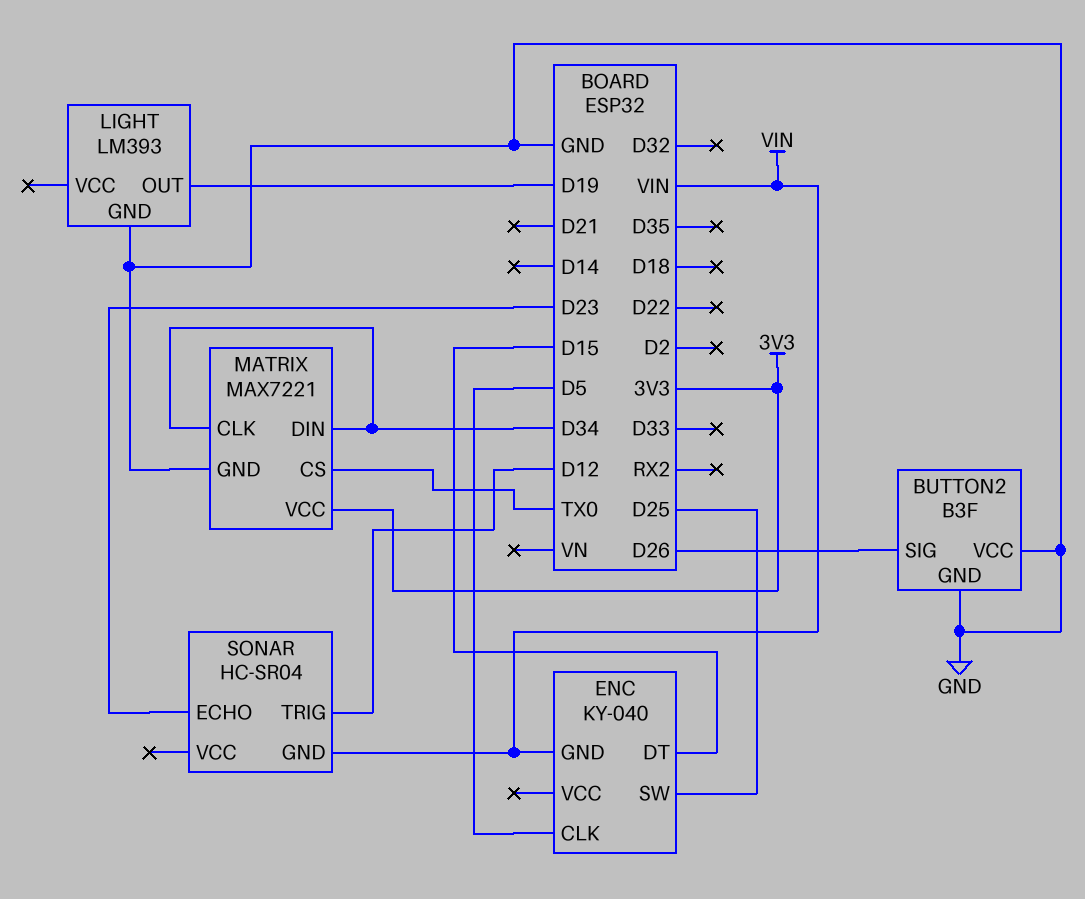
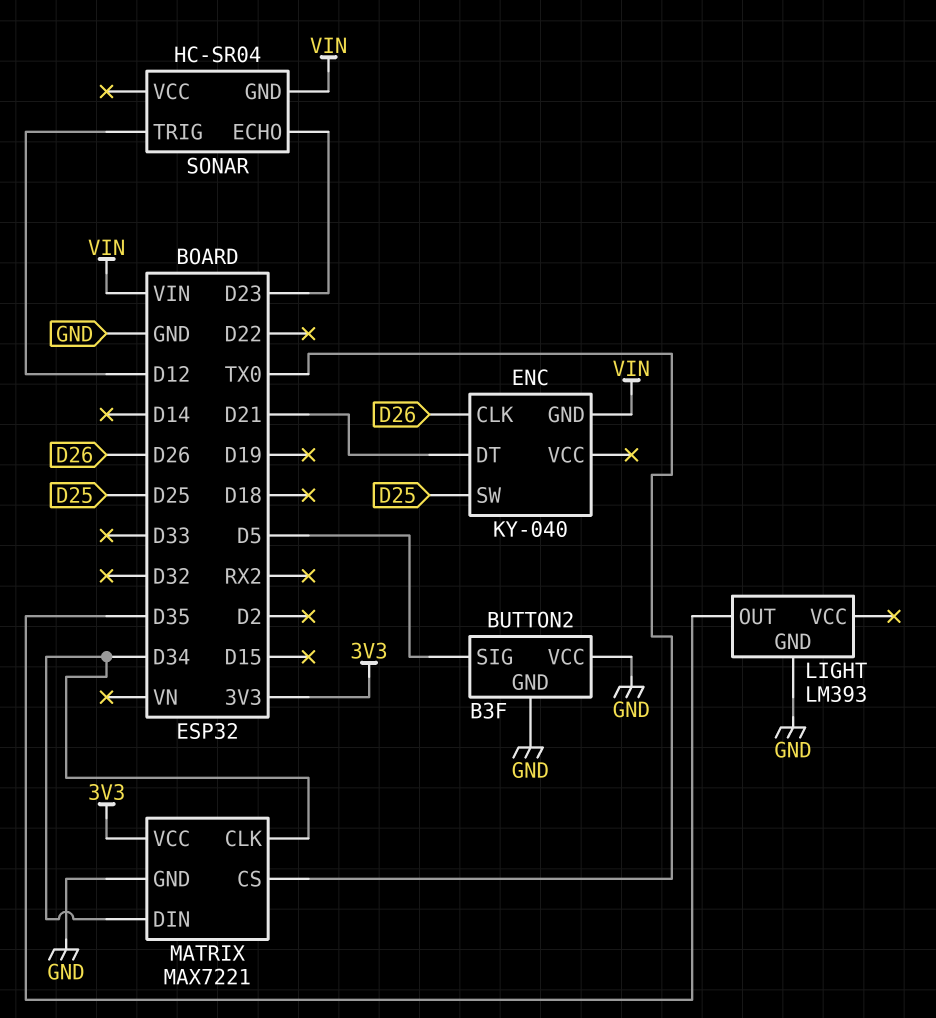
BUTTON2 pin SIG: D26 -> D5
ENC pin CLK: D5 -> D26
ENC pin DT: D15 -> D21
LIGHT pin OUT: D19 -> D35

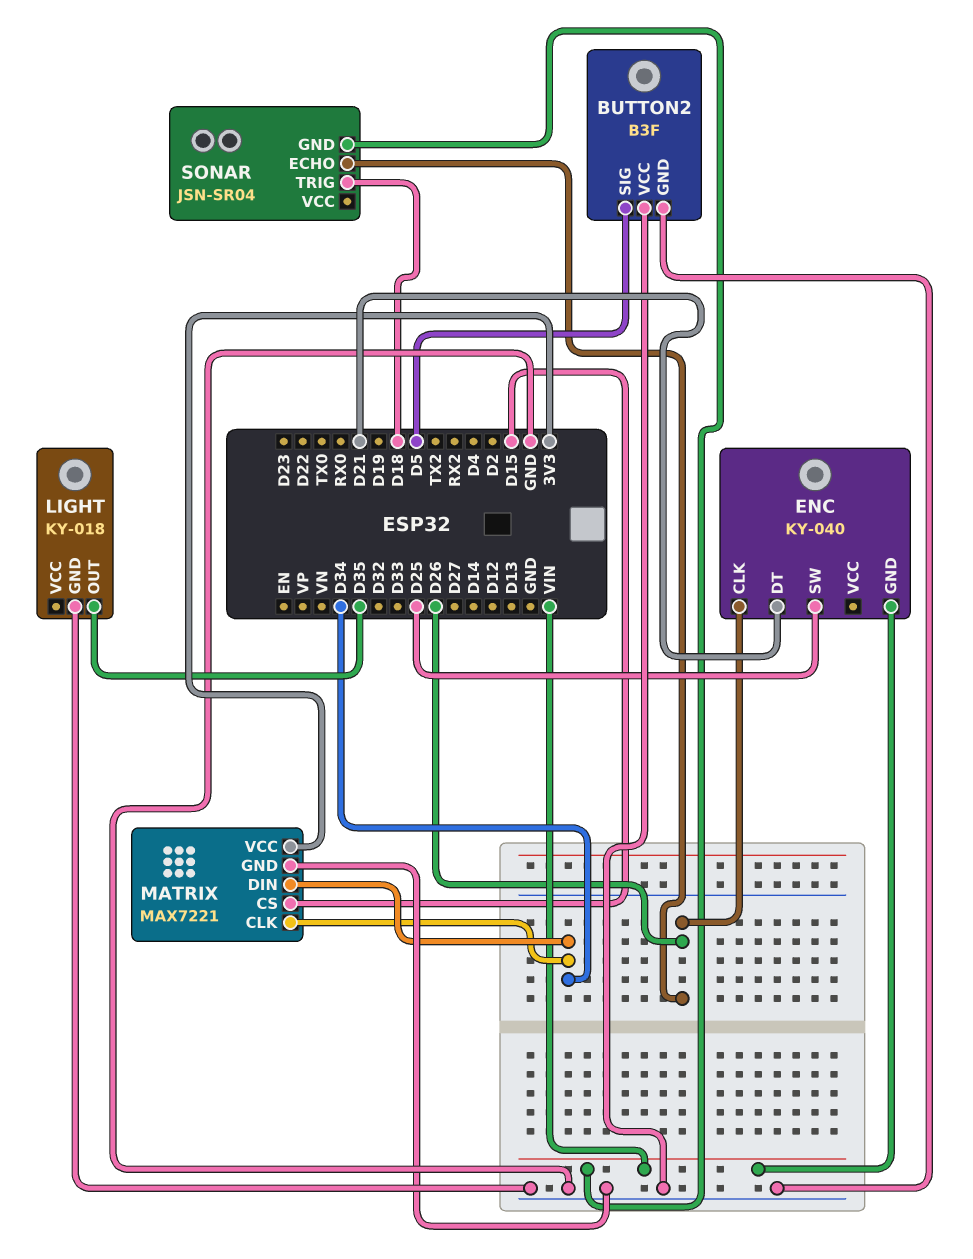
LIGHT: LM393 -> KY-018
MATRIX pin CS: TX0 -> D15
SONAR: HC-SR04 -> JSN-SR04
SONAR pin ECHO: D23 -> D26
SONAR pin TRIG: D12 -> D18

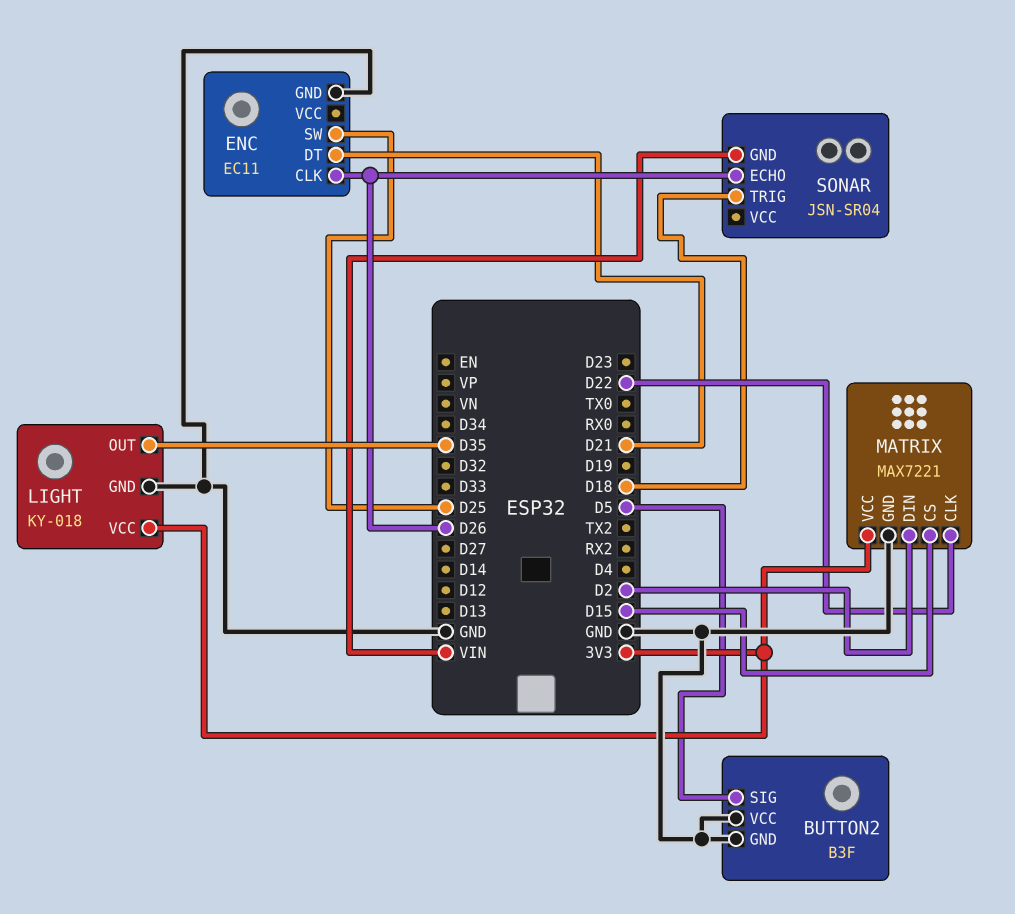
ENC: KY-040 -> EC11
ENC pin GND: VIN -> GND
LIGHT pin VCC: none -> 3V3
MATRIX pin CLK: D34 -> D22
MATRIX pin DIN: D34 -> D2

